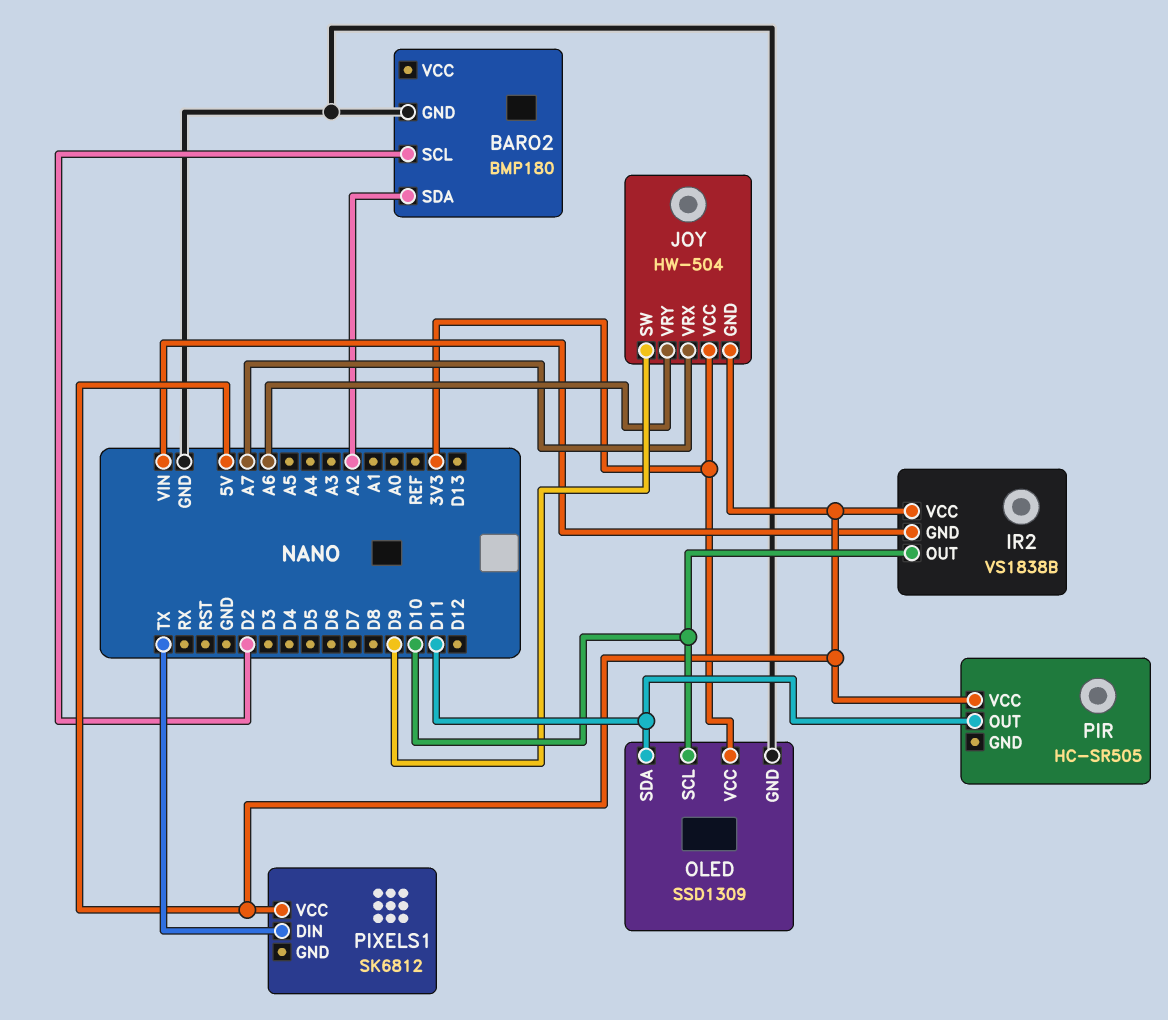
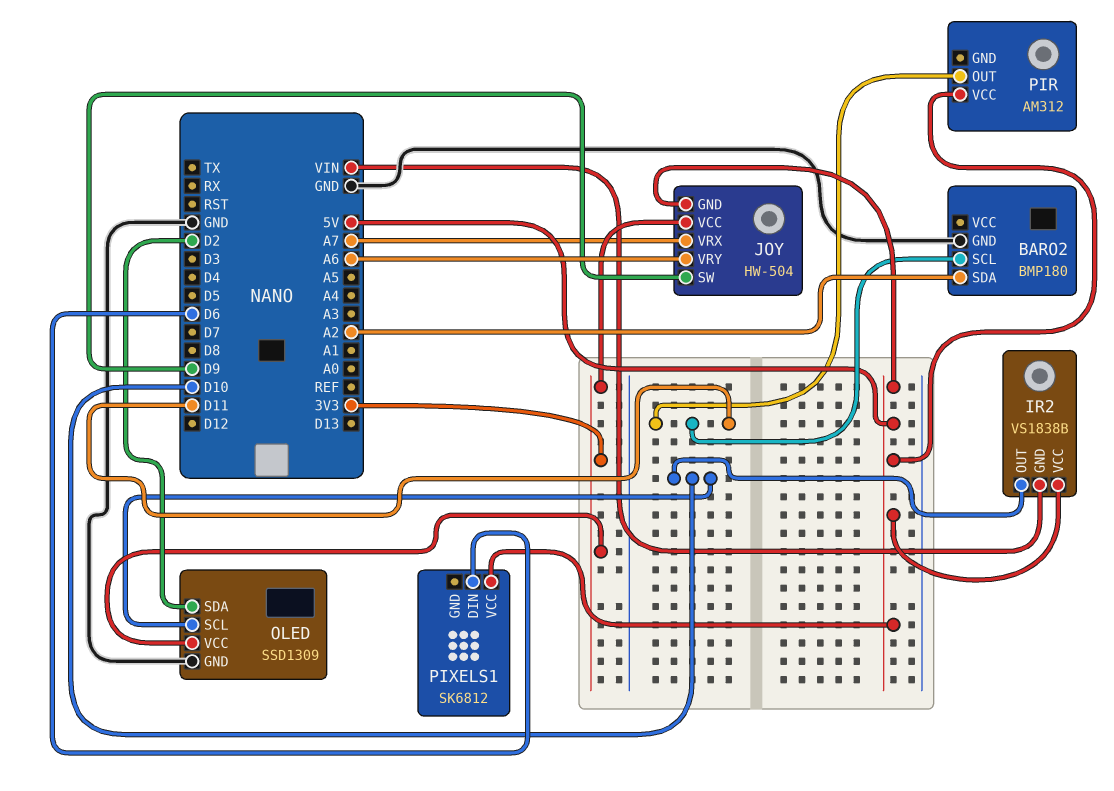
BARO2 pin SCL: D2 -> D11
OLED pin SDA: D11 -> D2
PIR: HC-SR505 -> AM312
PIXELS1 pin DIN: TX -> D6

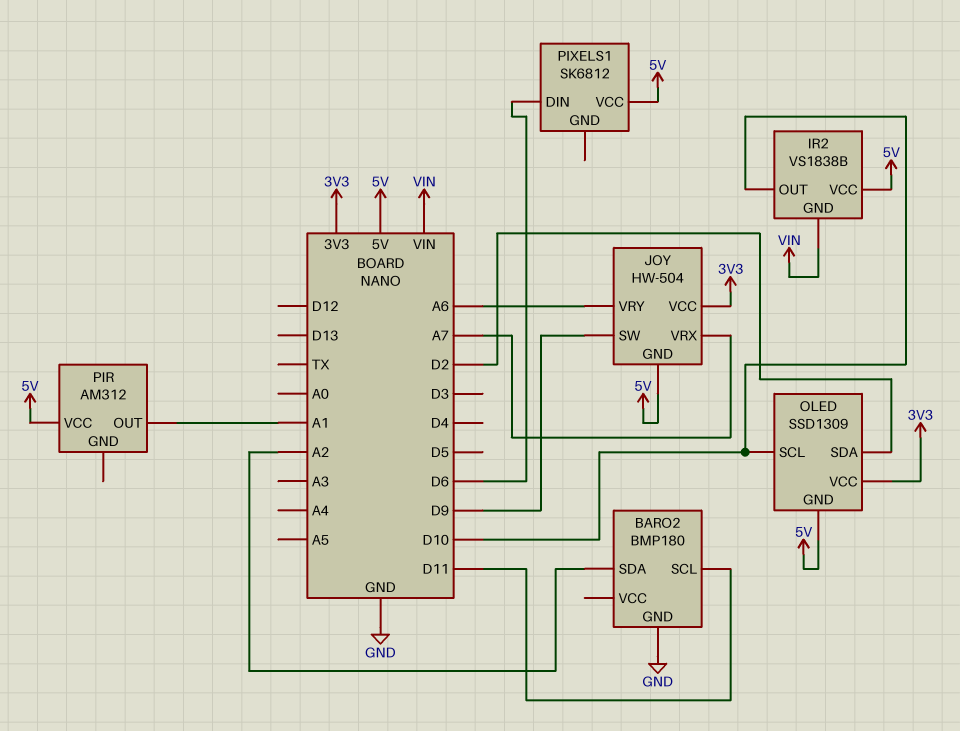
OLED pin GND: GND -> 5V
PIR pin OUT: D11 -> A1

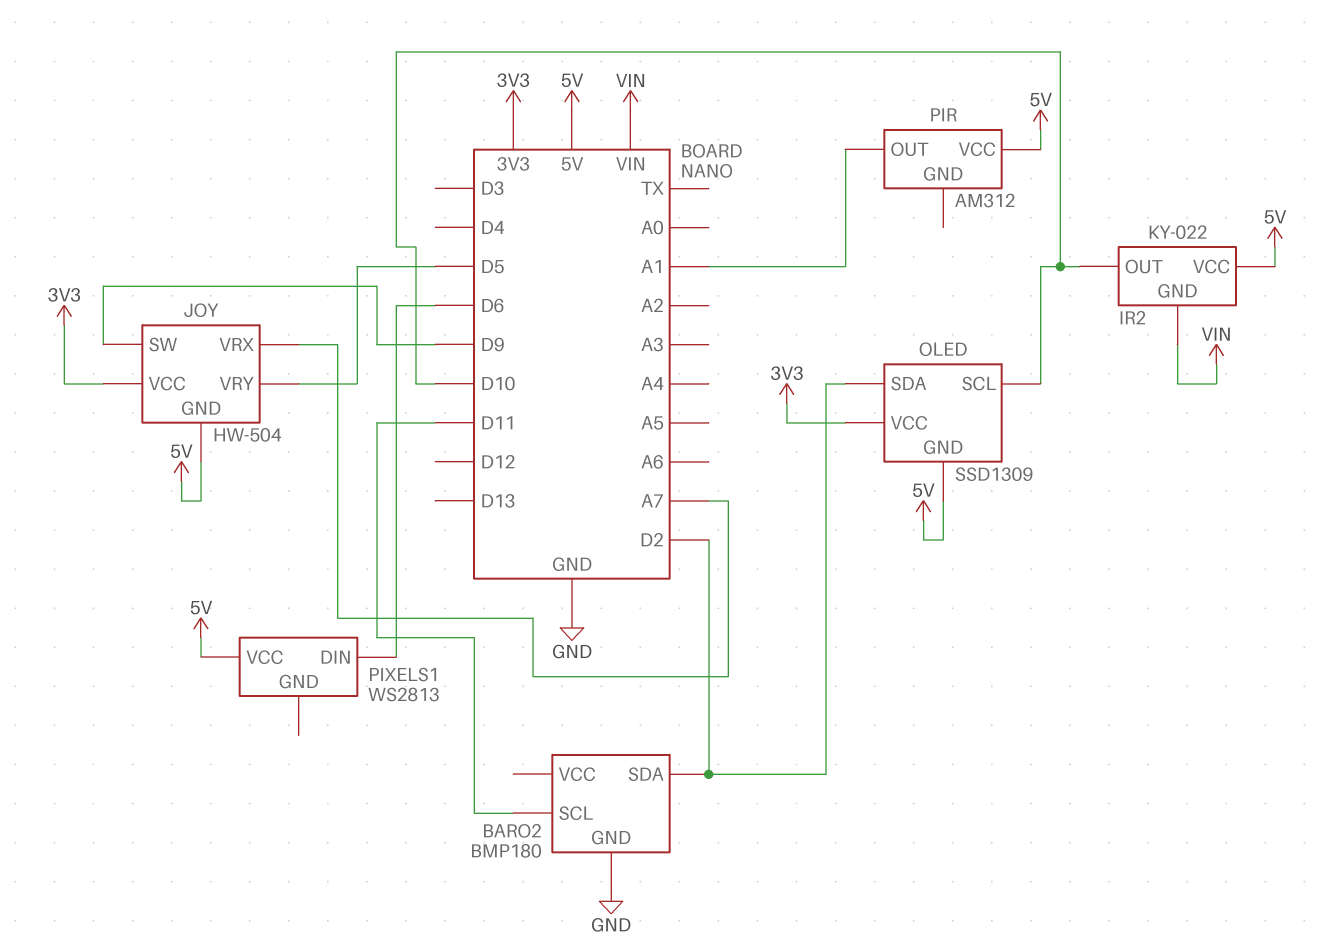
BARO2 pin SDA: A2 -> D2
IR2: VS1838B -> KY-022
JOY pin VRY: A6 -> D5
PIXELS1: SK6812 -> WS2813

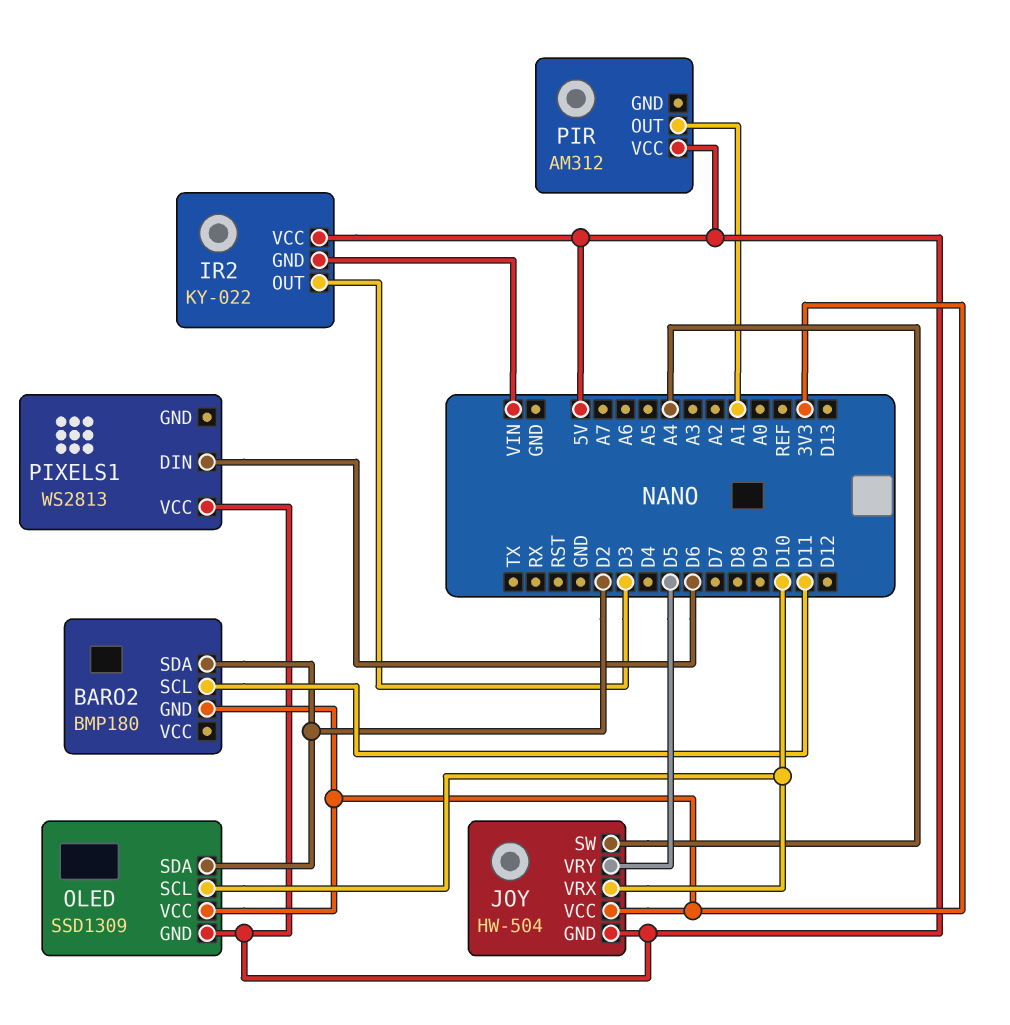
BARO2 pin GND: GND -> 3V3
IR2 pin OUT: D10 -> D3
JOY pin SW: D9 -> A4
JOY pin VRX: A7 -> D10

